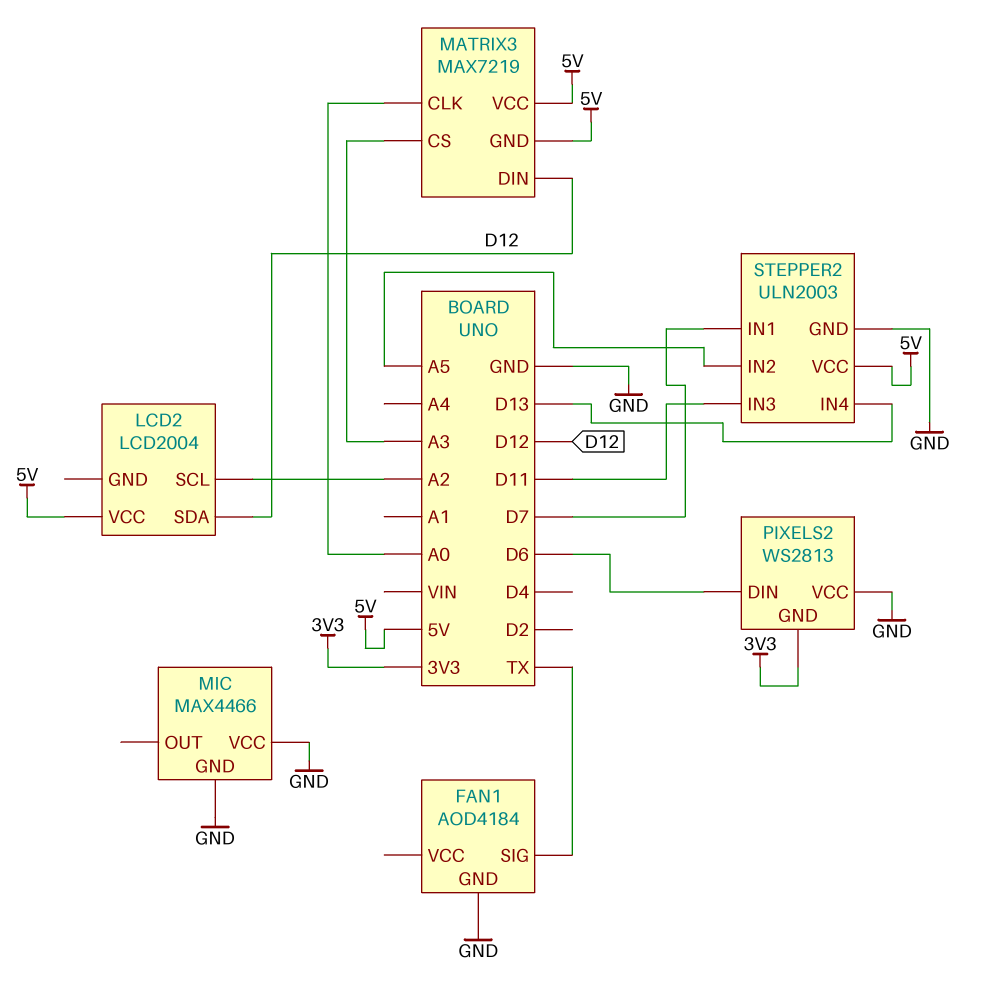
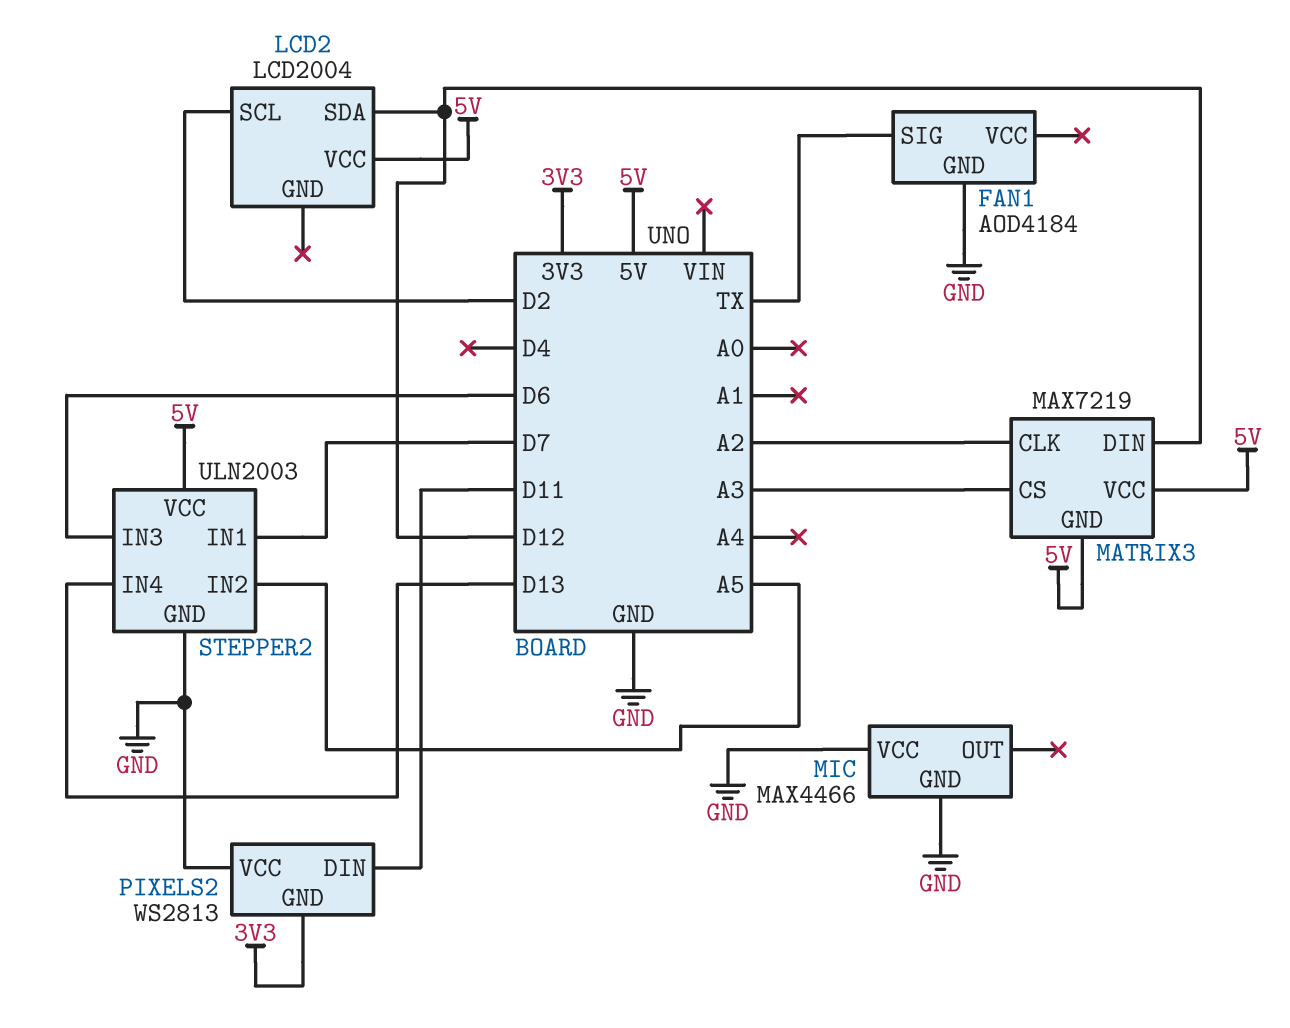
LCD2 pin SCL: A2 -> D2
MATRIX3 pin CLK: A0 -> A2
PIXELS2 pin DIN: D6 -> D11
STEPPER2 pin IN3: D11 -> D6

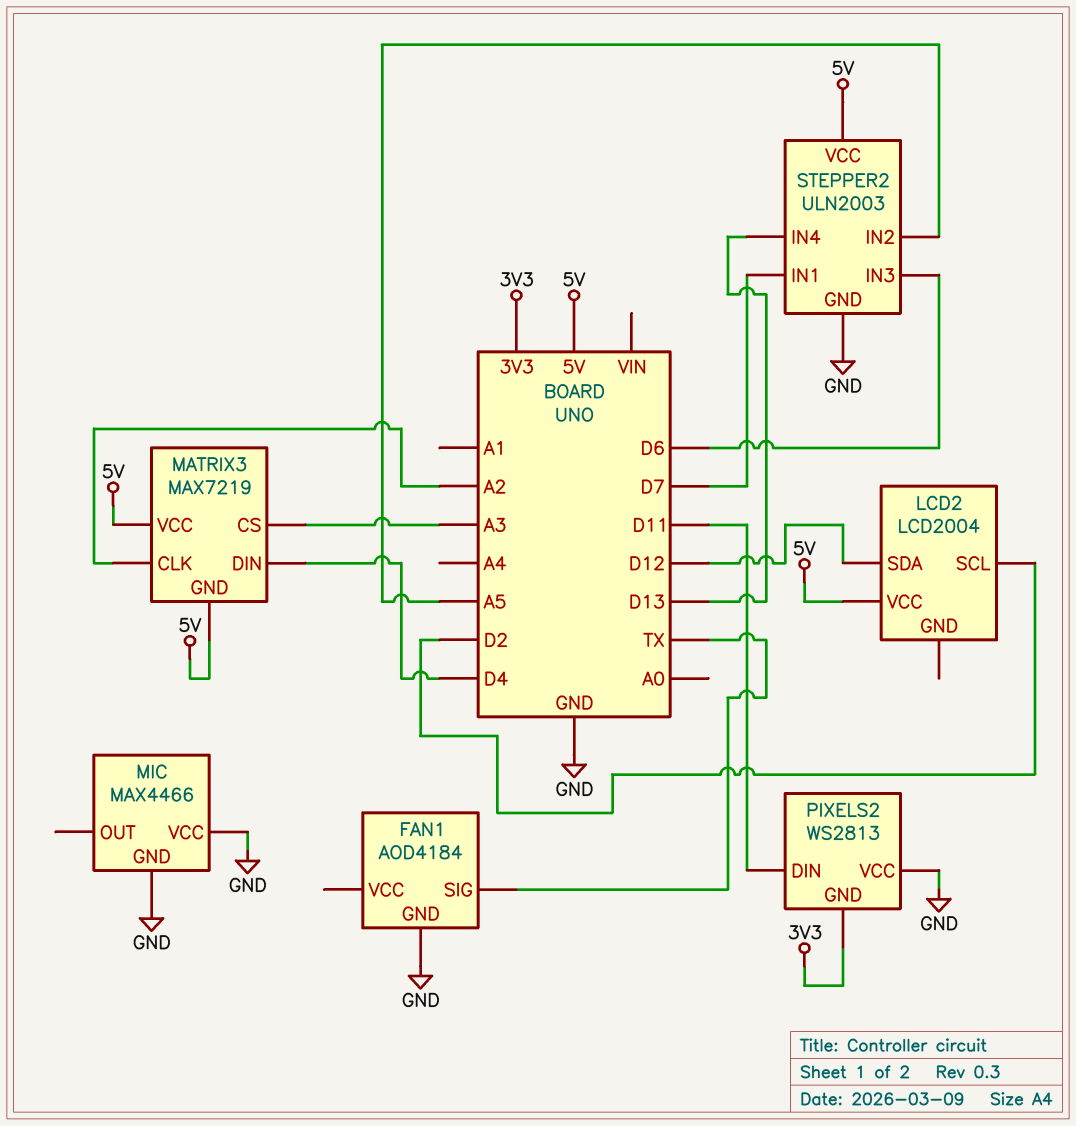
MATRIX3 pin DIN: D12 -> D4

